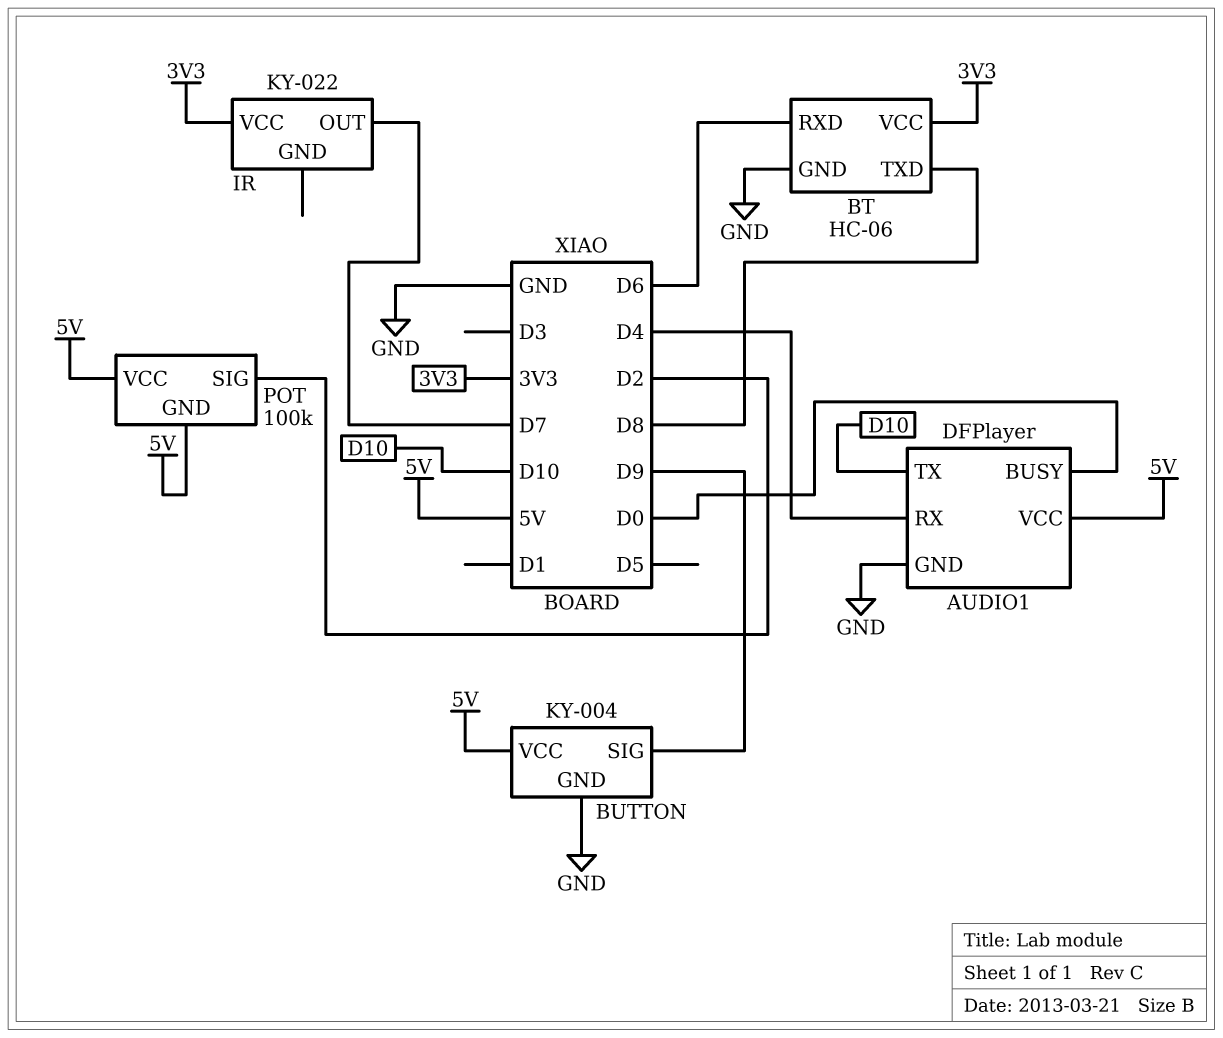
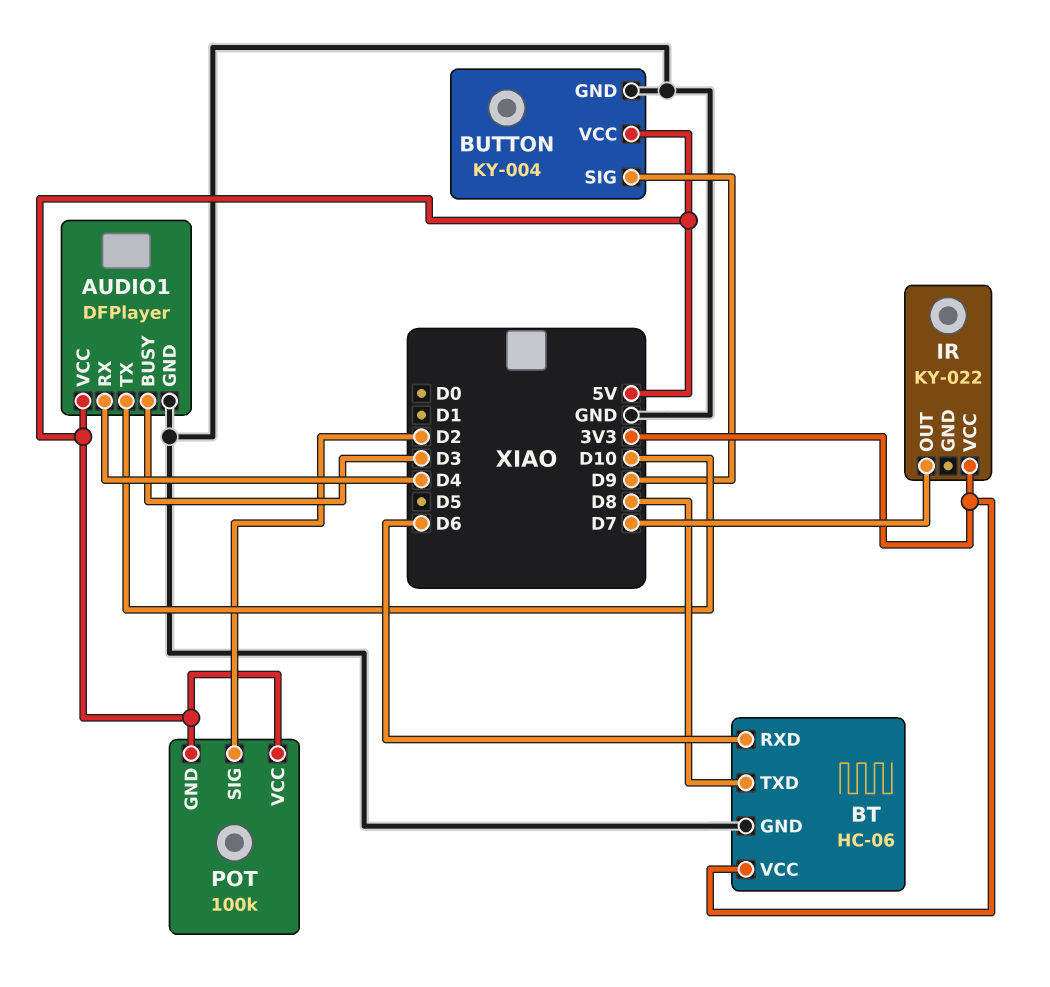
AUDIO1 pin BUSY: D0 -> D3

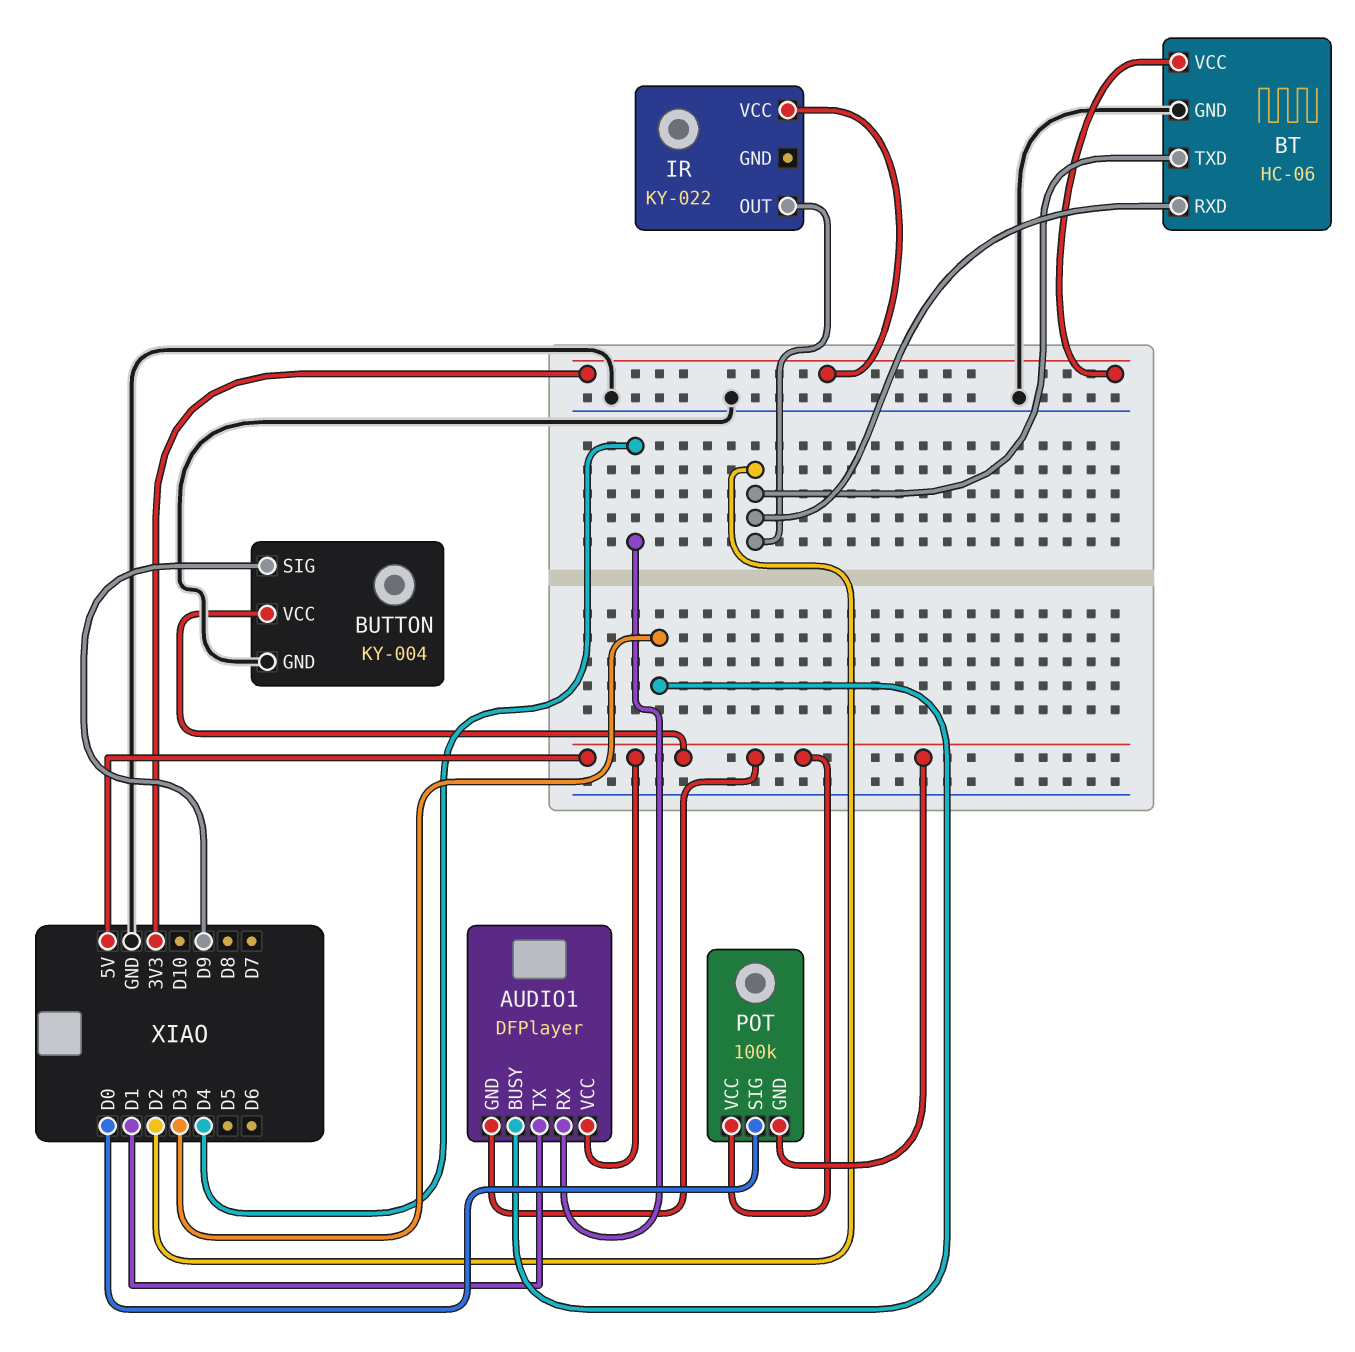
AUDIO1 pin GND: GND -> 5V
AUDIO1 pin TX: D10 -> D1
BT pin RXD: D6 -> D2
BT pin TXD: D8 -> D2
IR pin OUT: D7 -> D2
POT pin SIG: D2 -> D0

